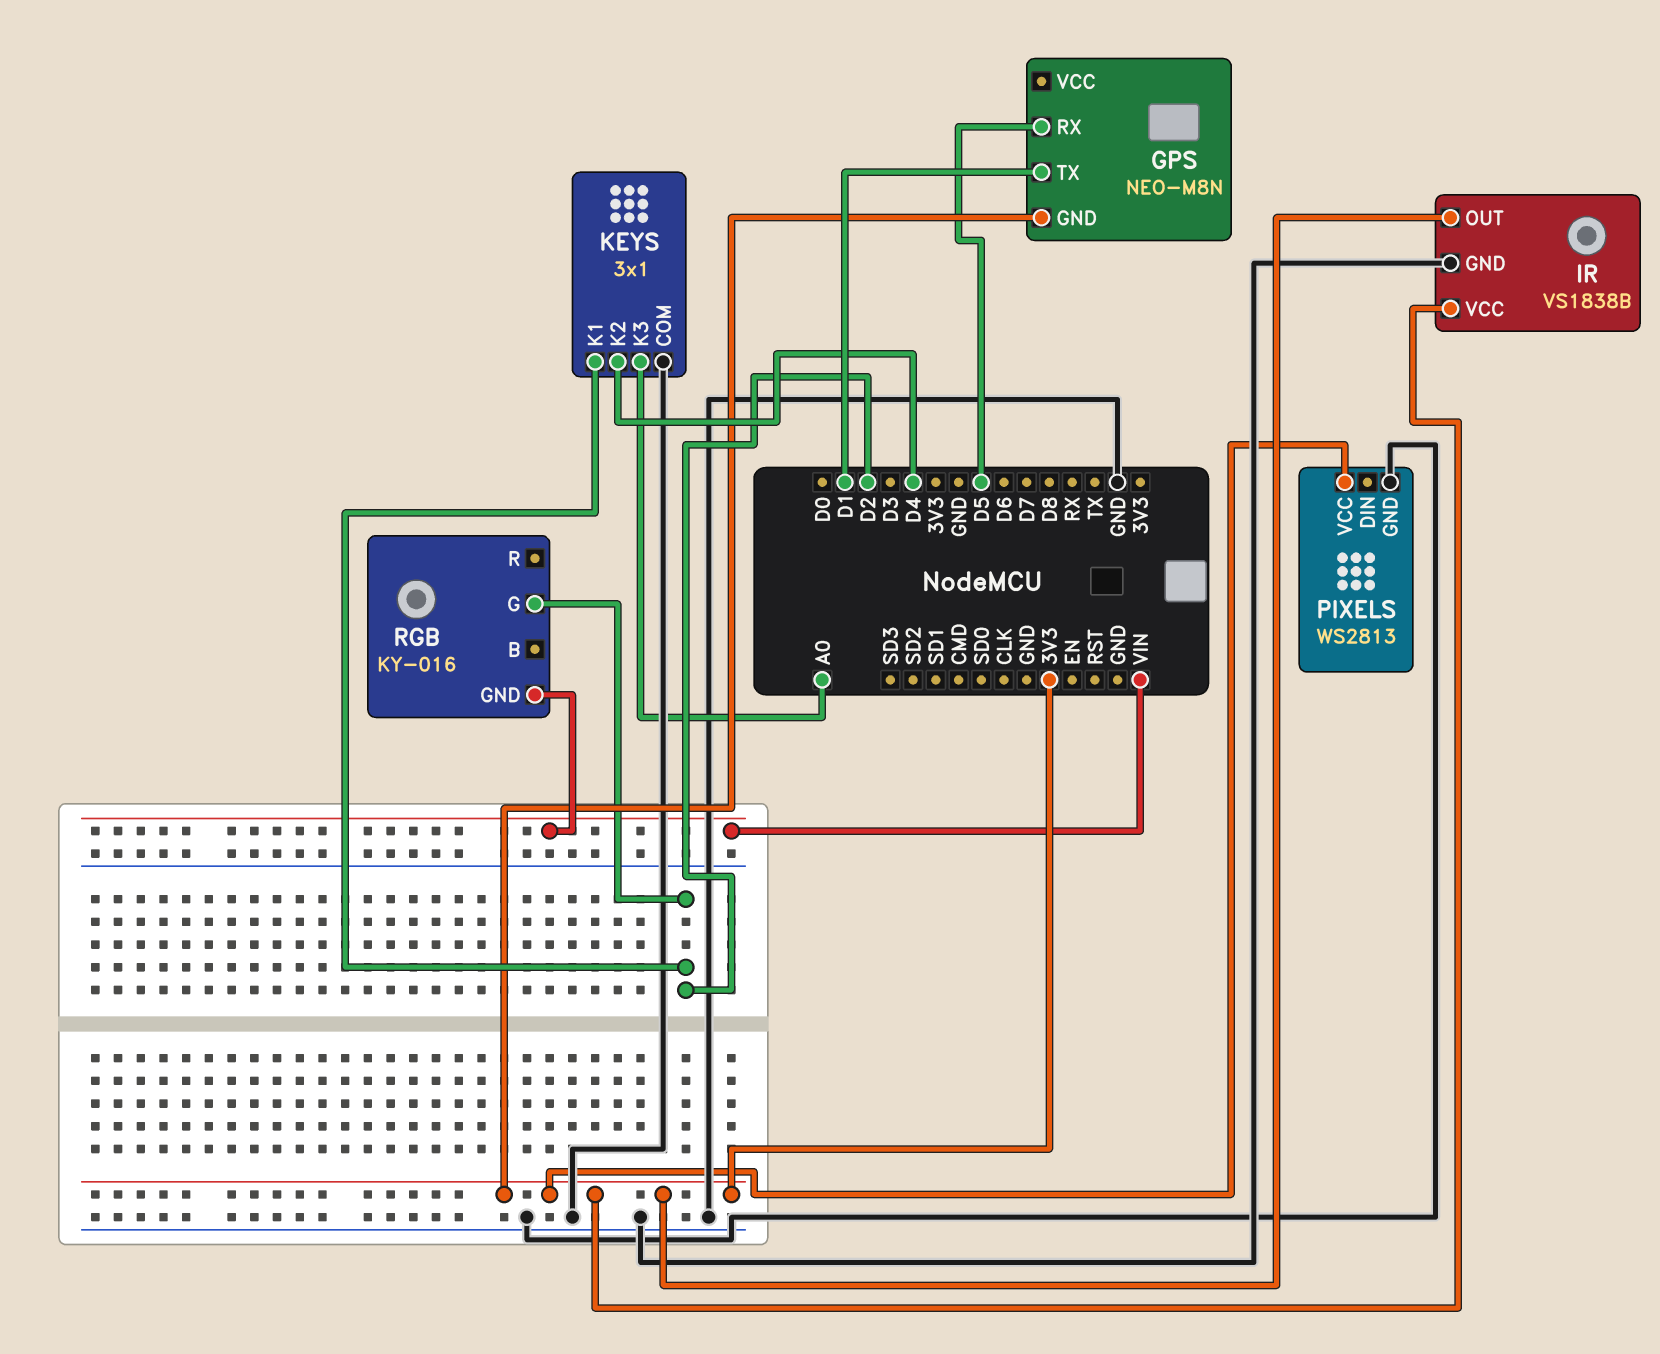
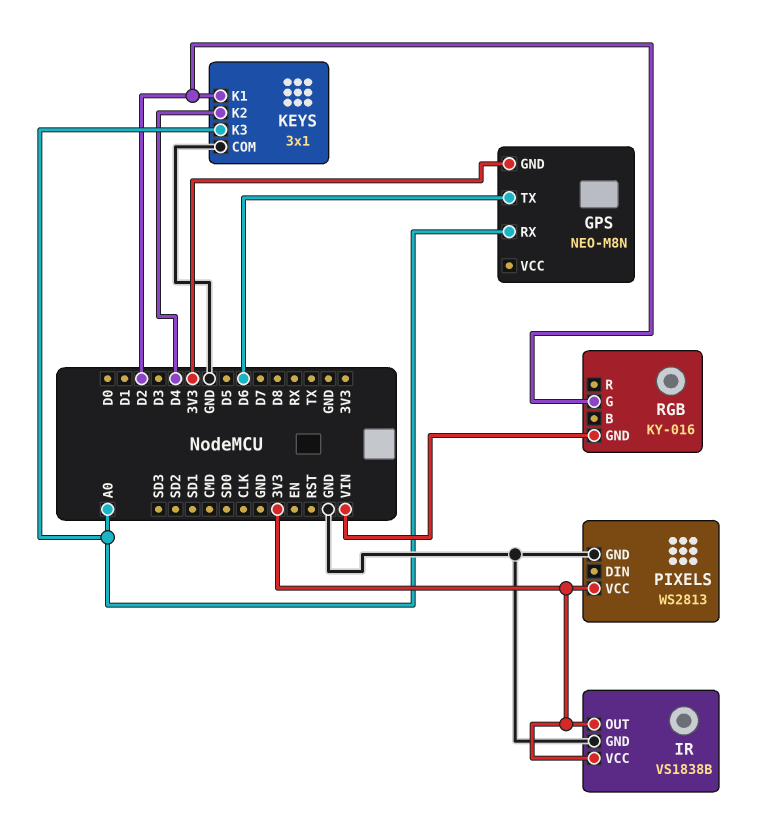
GPS pin RX: D5 -> A0
GPS pin TX: D1 -> D6

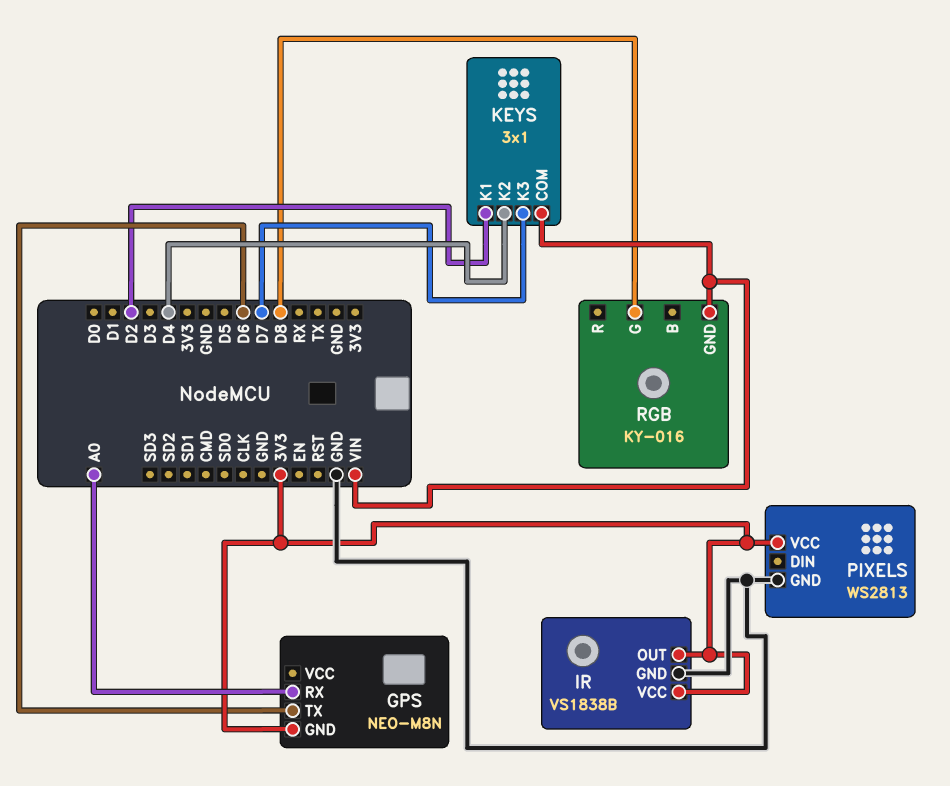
KEYS pin COM: GND -> VIN
KEYS pin K3: A0 -> D7
RGB pin G: D2 -> D8

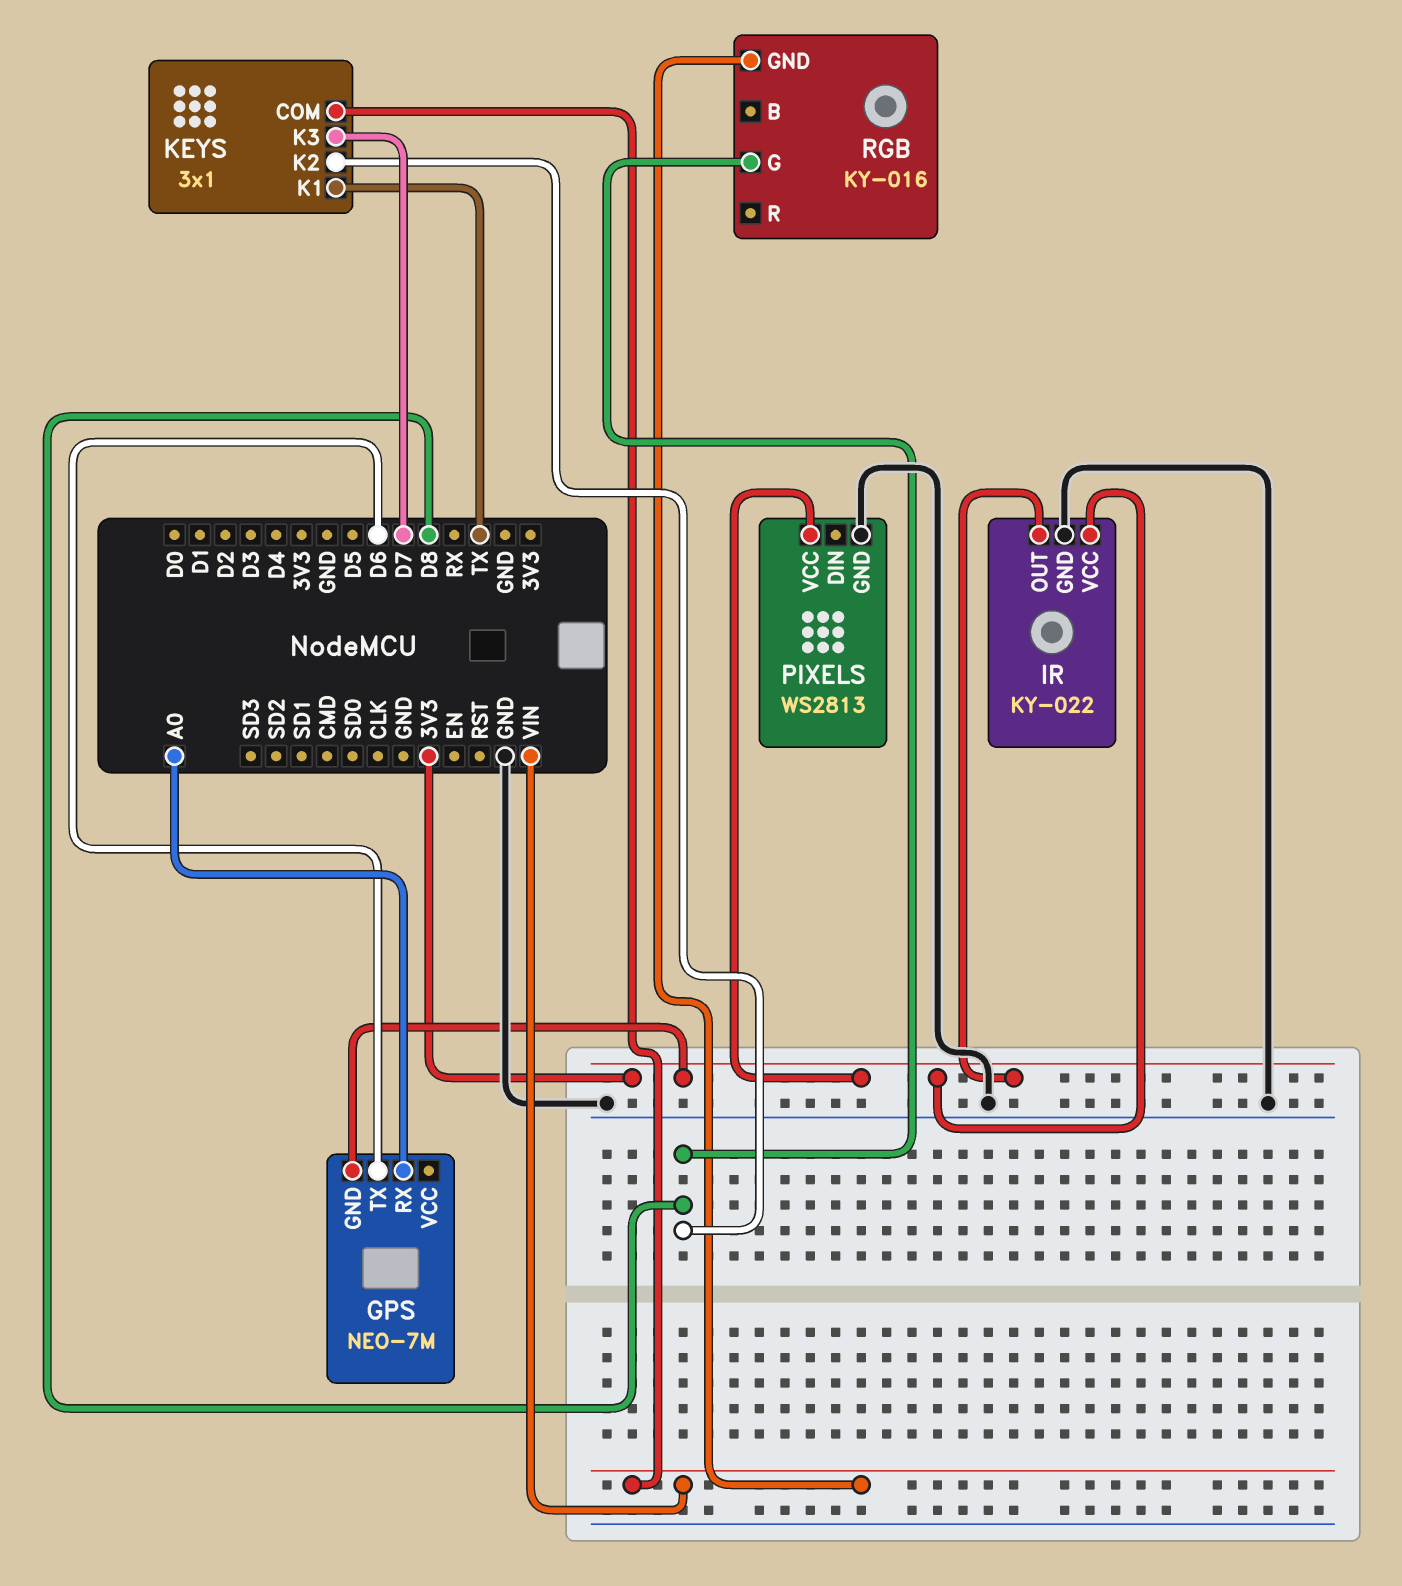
GPS: NEO-M8N -> NEO-7M
IR: VS1838B -> KY-022
KEYS pin K1: D2 -> TX
KEYS pin K2: D4 -> D8

